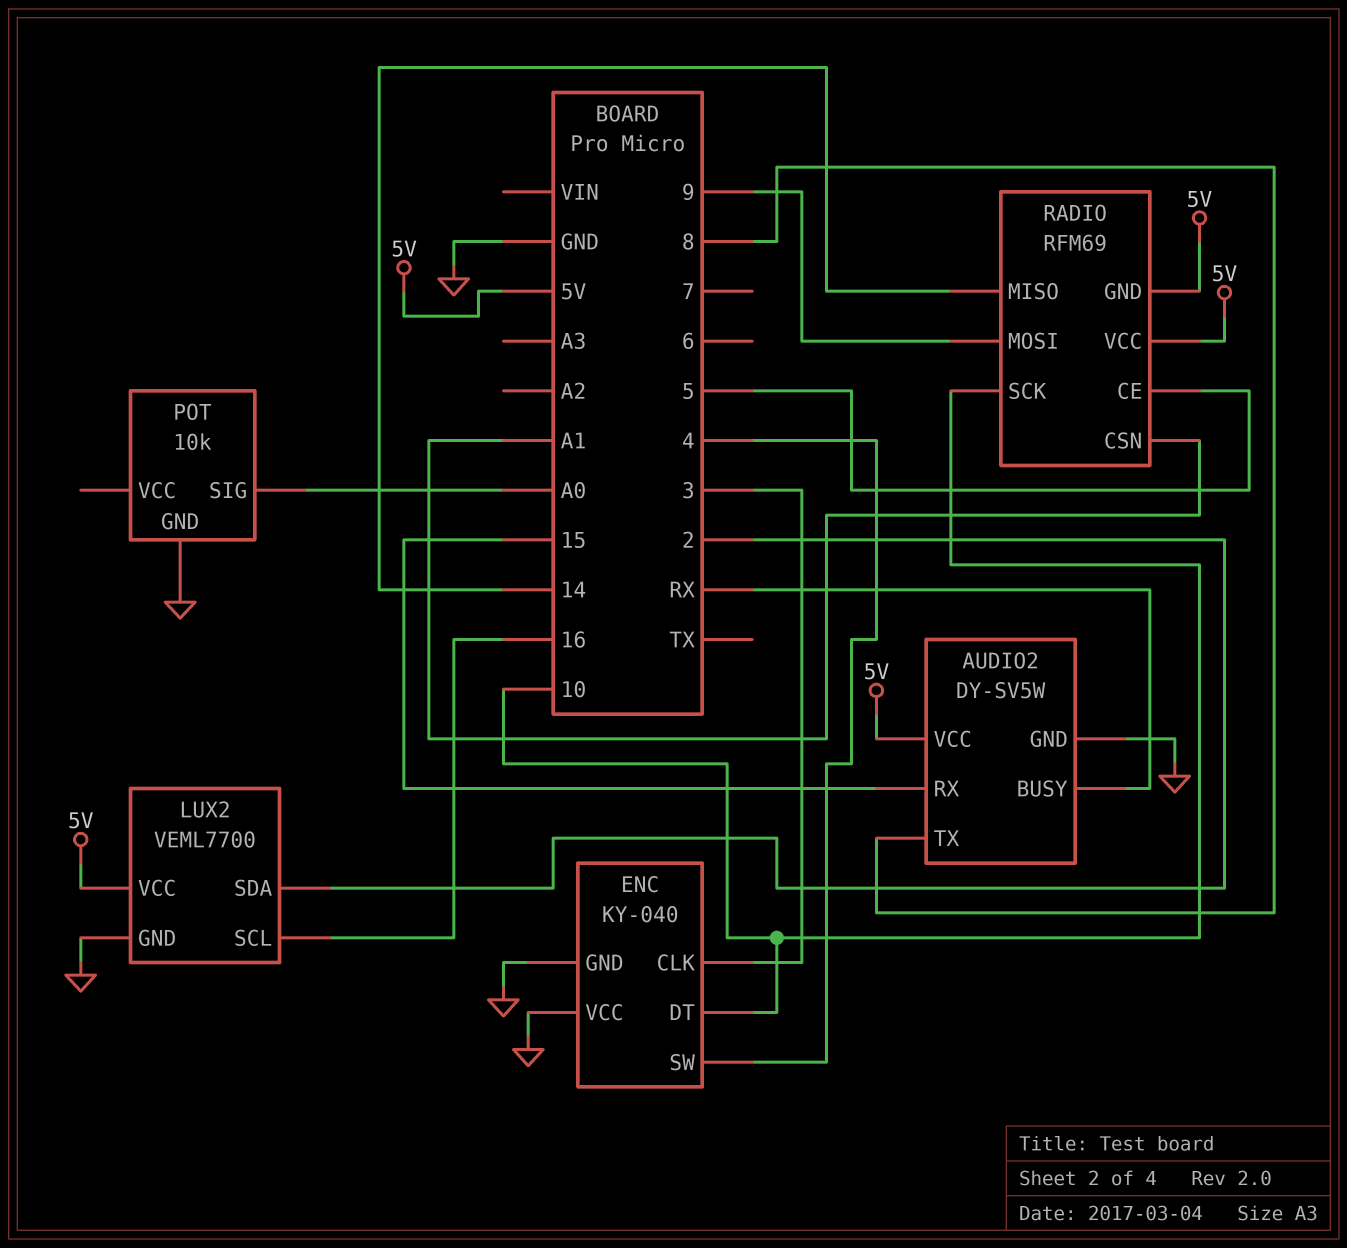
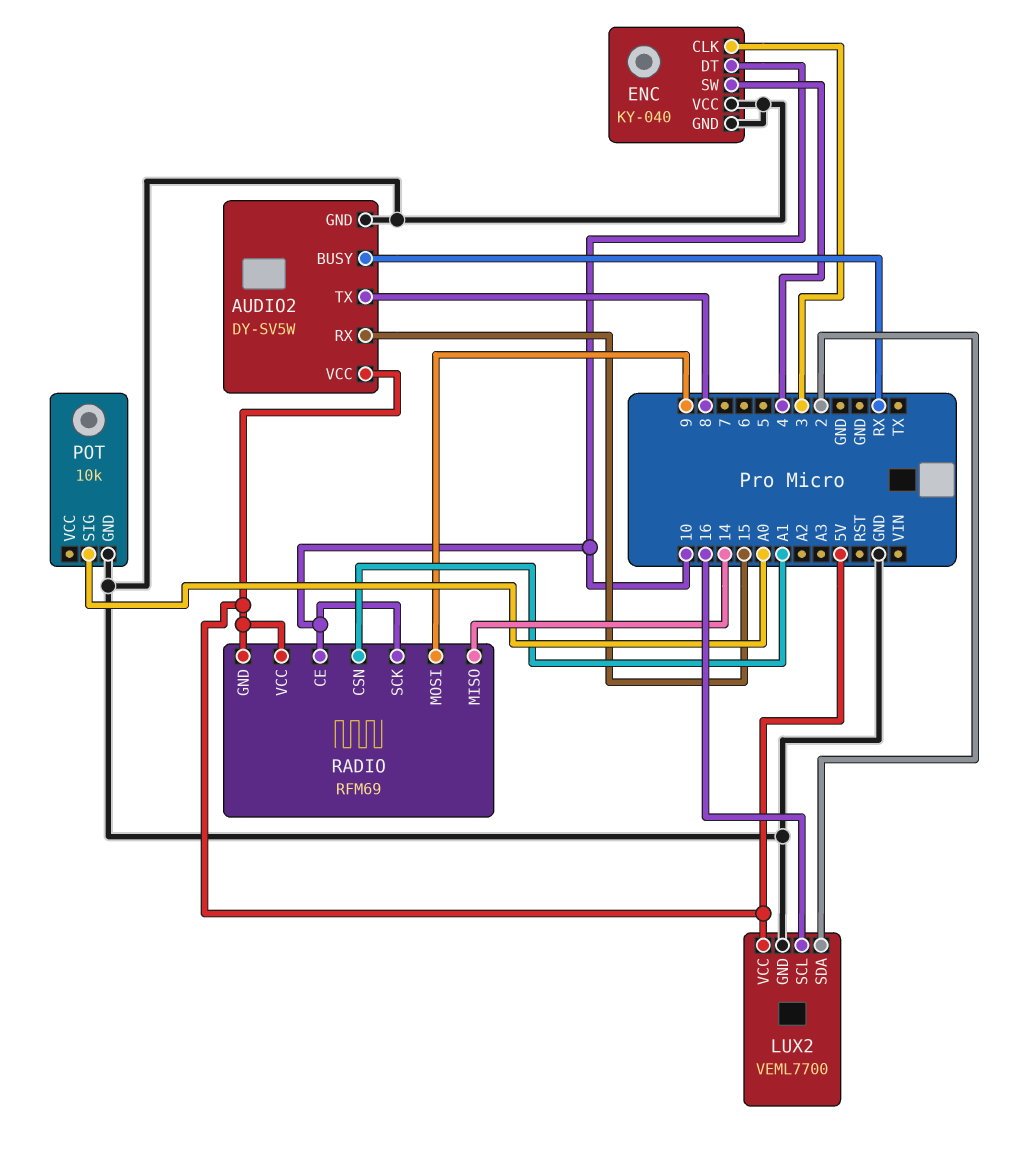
RADIO pin CE: 5 -> 10

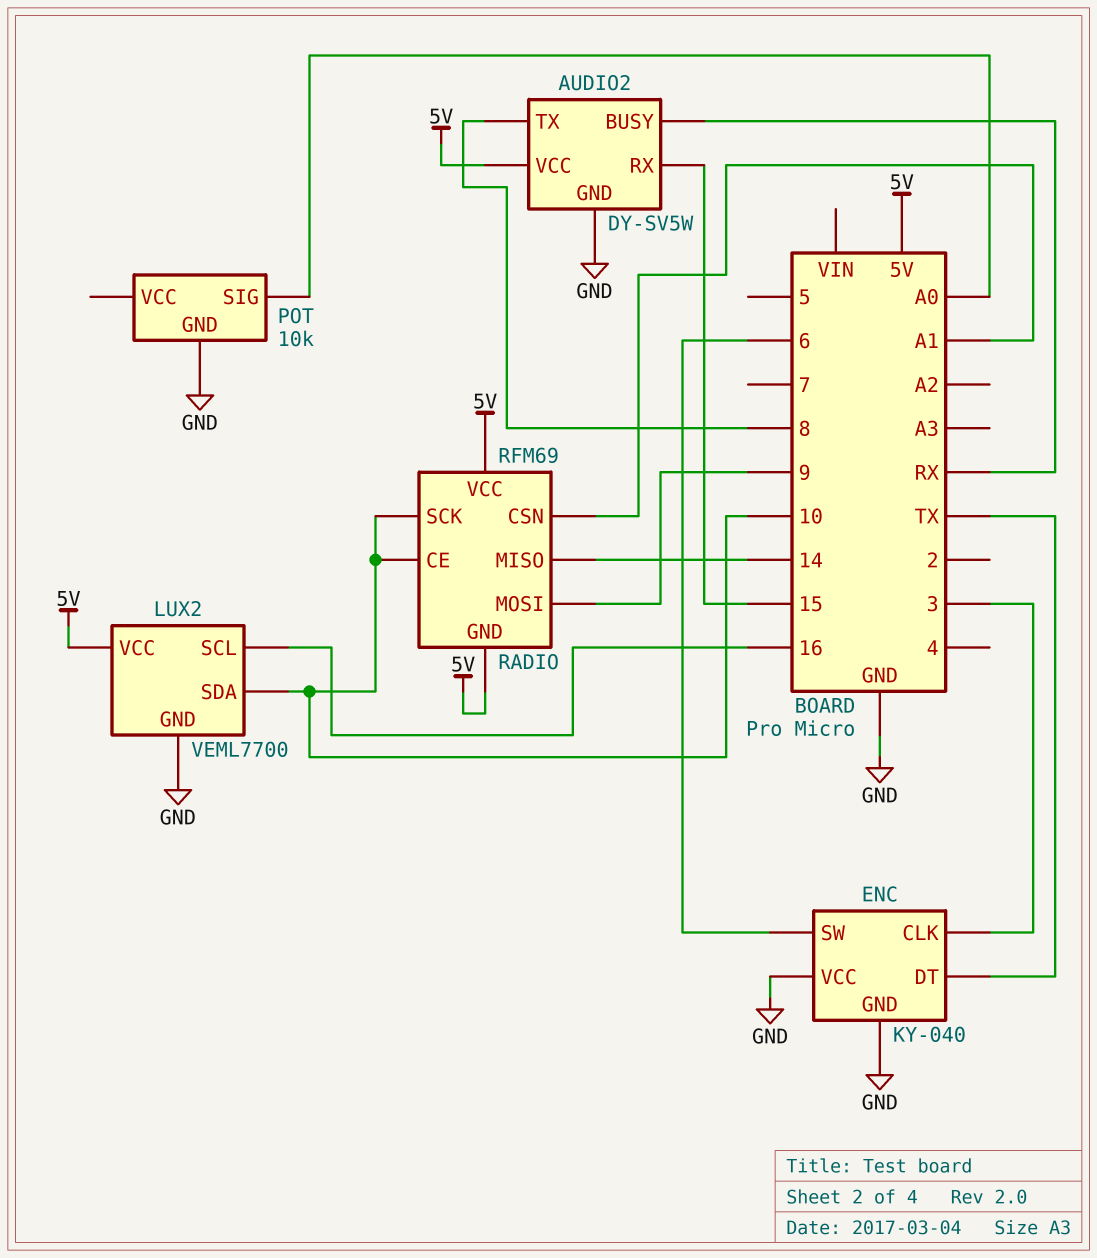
ENC pin DT: 10 -> TX
ENC pin SW: 4 -> 6
LUX2 pin SDA: 2 -> 10

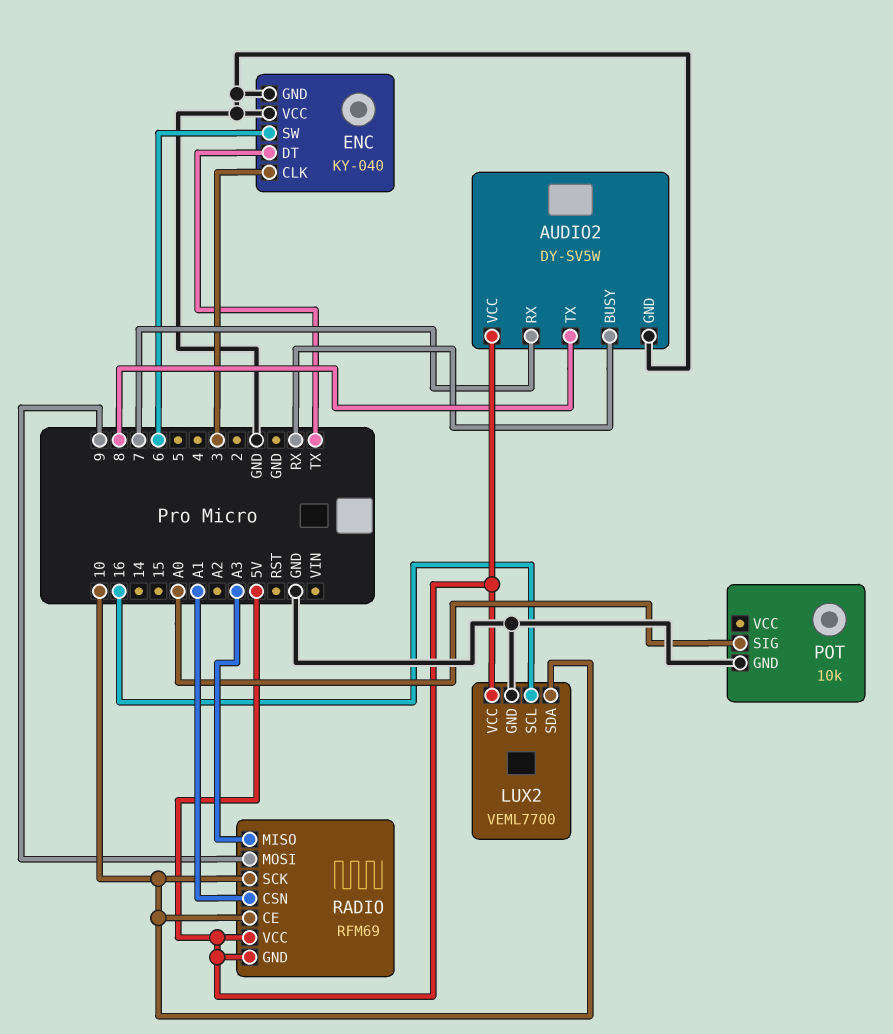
AUDIO2 pin RX: 15 -> 7
RADIO pin MISO: 14 -> A3

